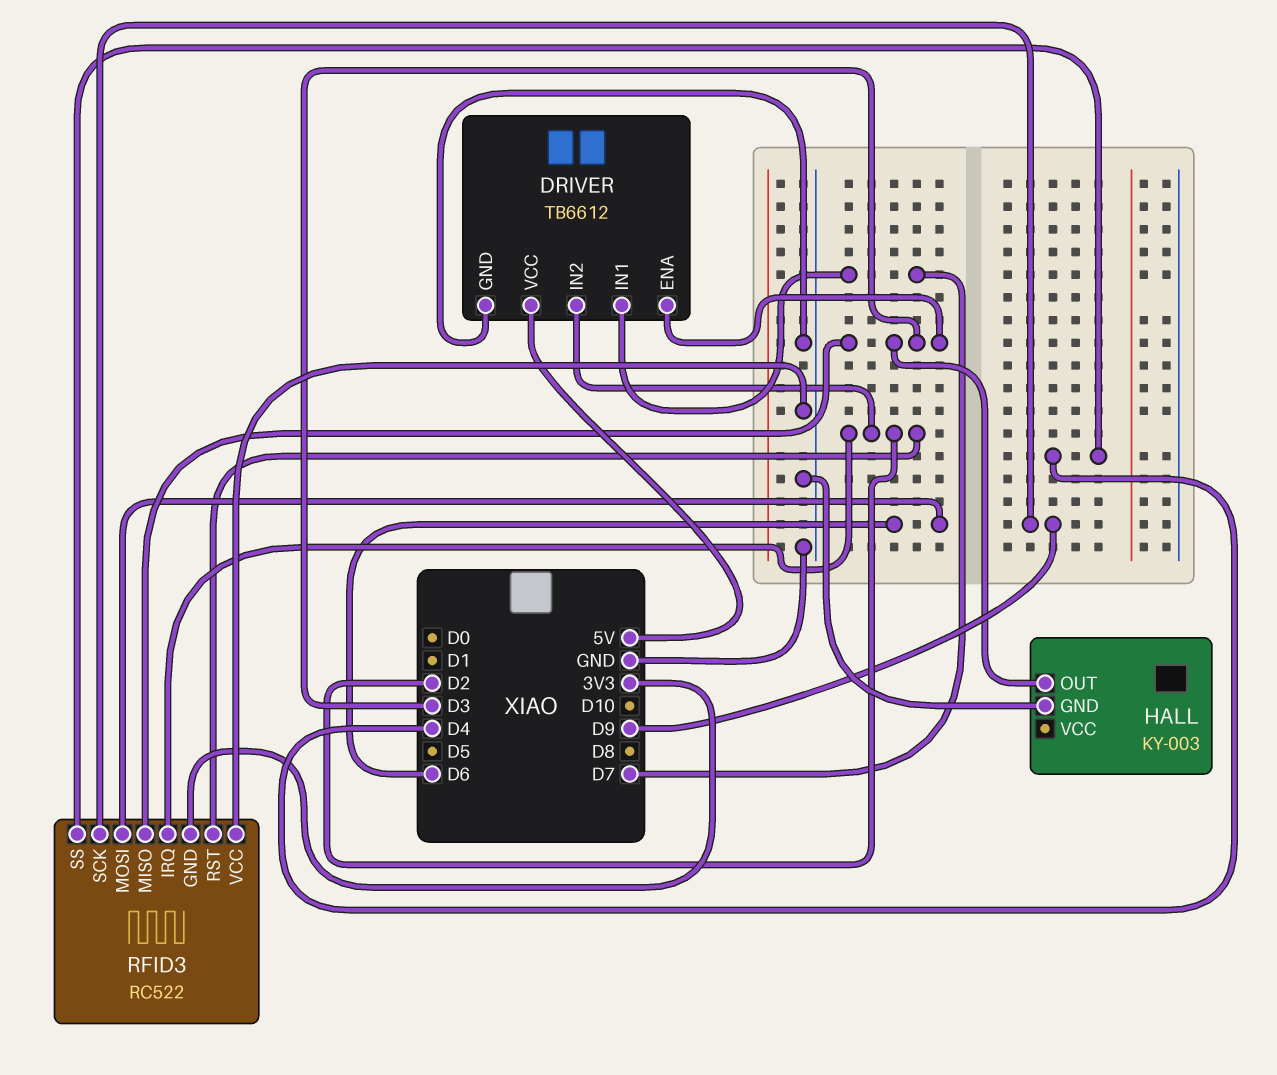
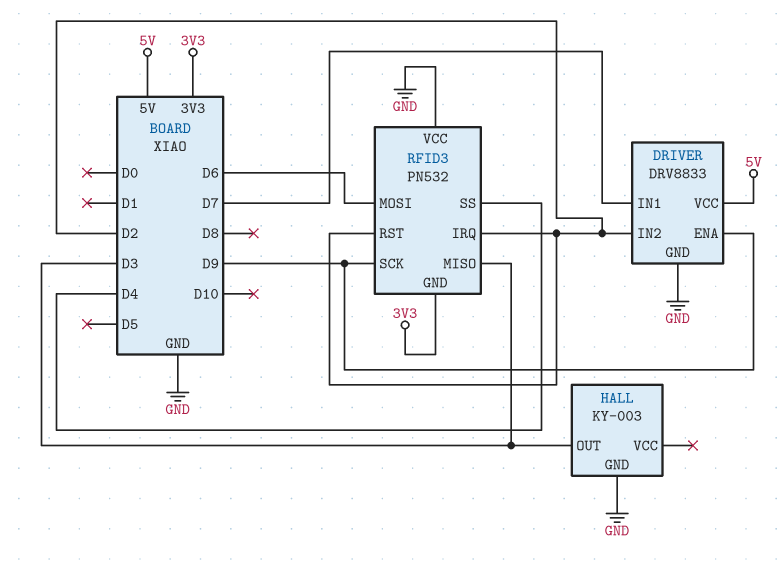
DRIVER: TB6612 -> DRV8833
DRIVER pin ENA: D3 -> D9
RFID3: RC522 -> PN532

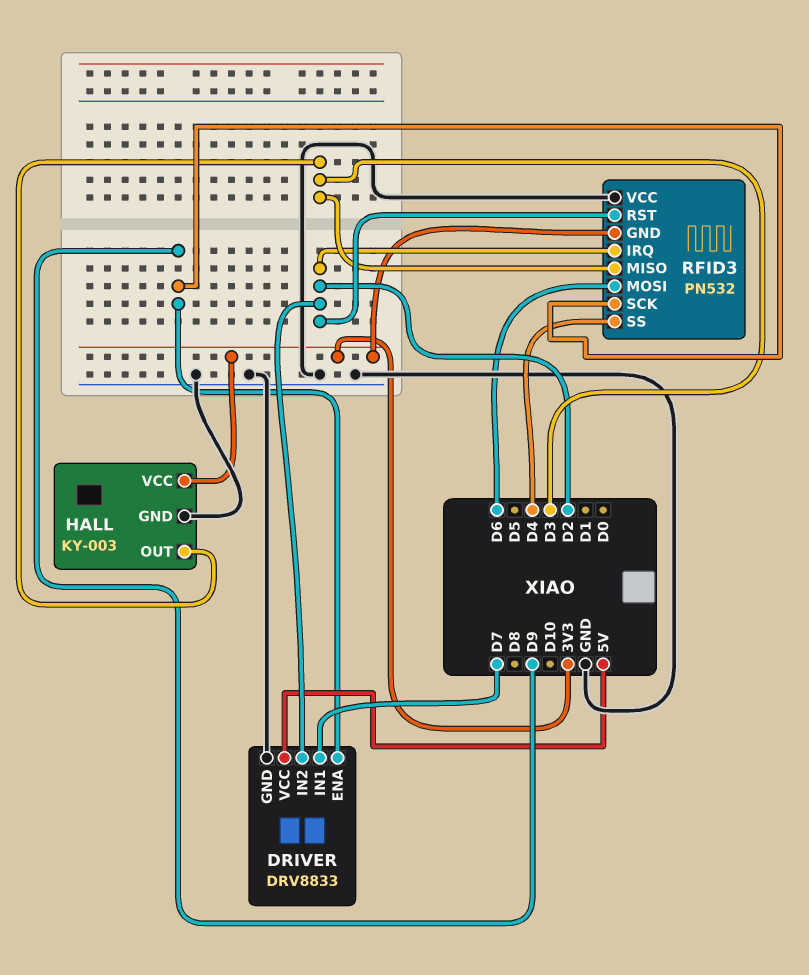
HALL pin VCC: none -> 3V3

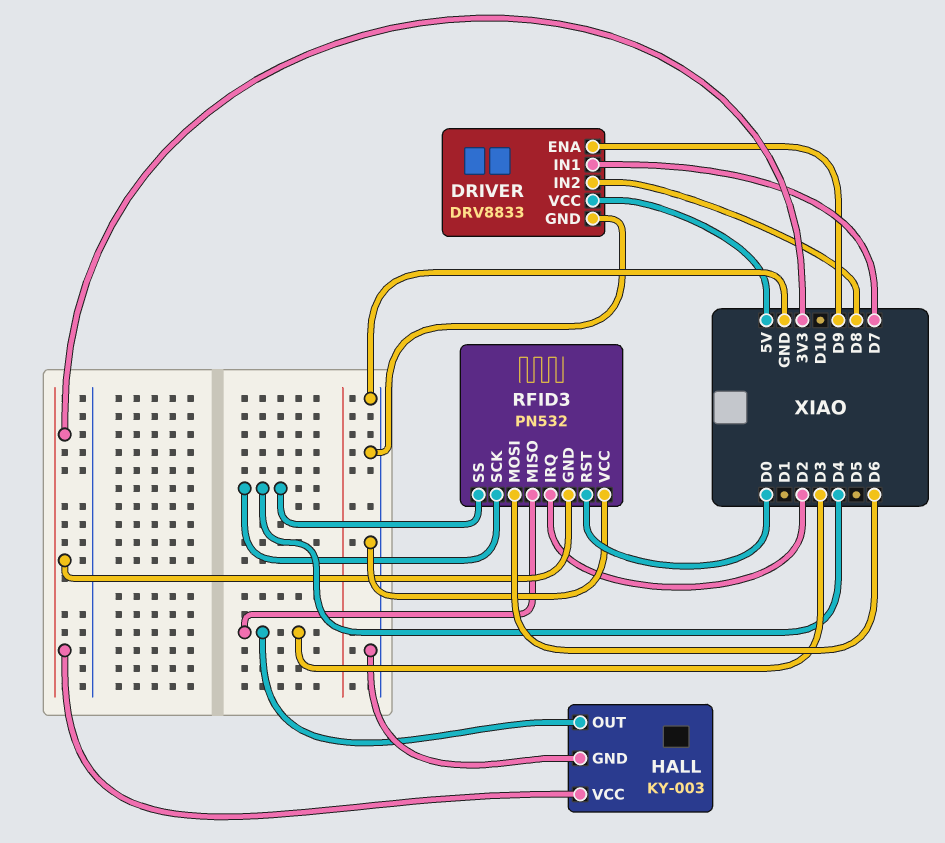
DRIVER pin IN2: D2 -> D8
RFID3 pin RST: D2 -> D0
RFID3 pin SCK: D9 -> D4

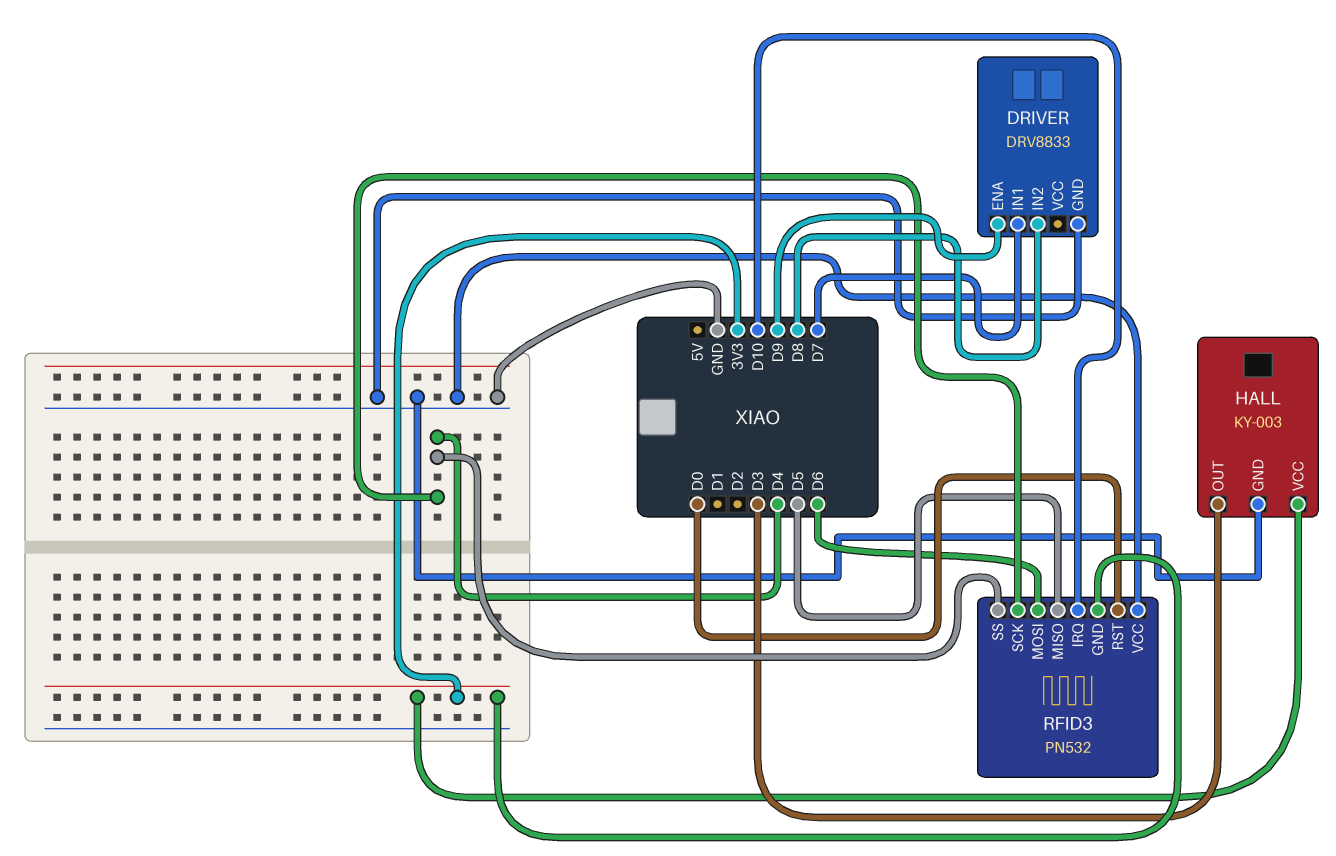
DRIVER pin VCC: 5V -> none
RFID3 pin IRQ: D2 -> D10
RFID3 pin MISO: D3 -> D5

